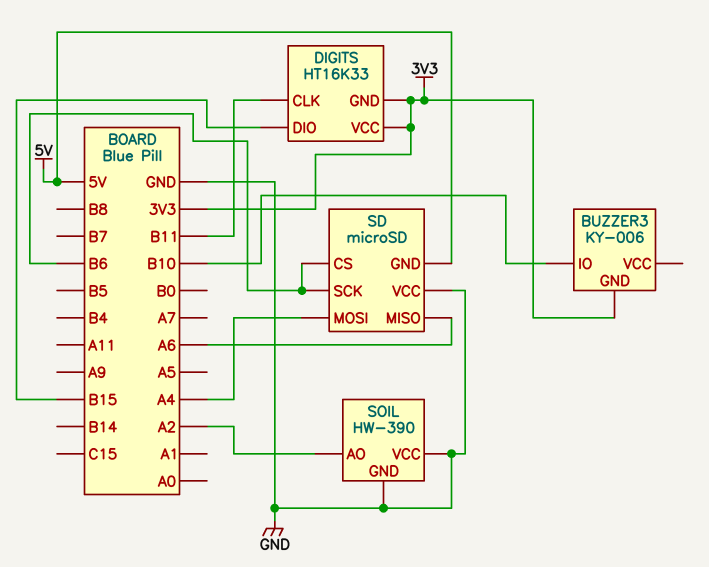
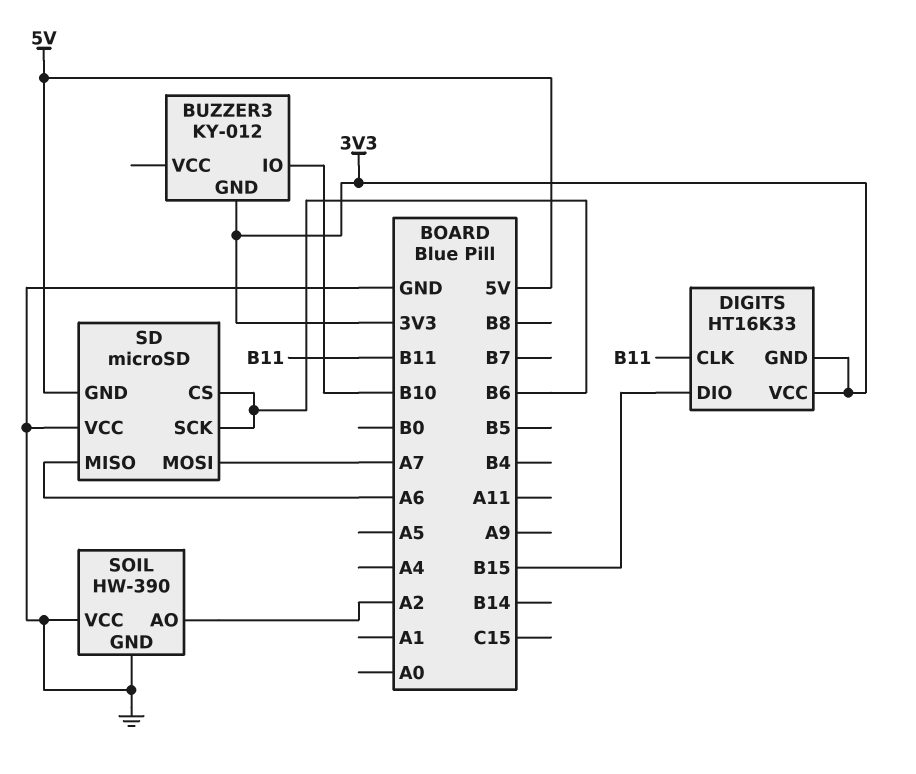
BUZZER3: KY-006 -> KY-012
SD pin MOSI: A4 -> A7

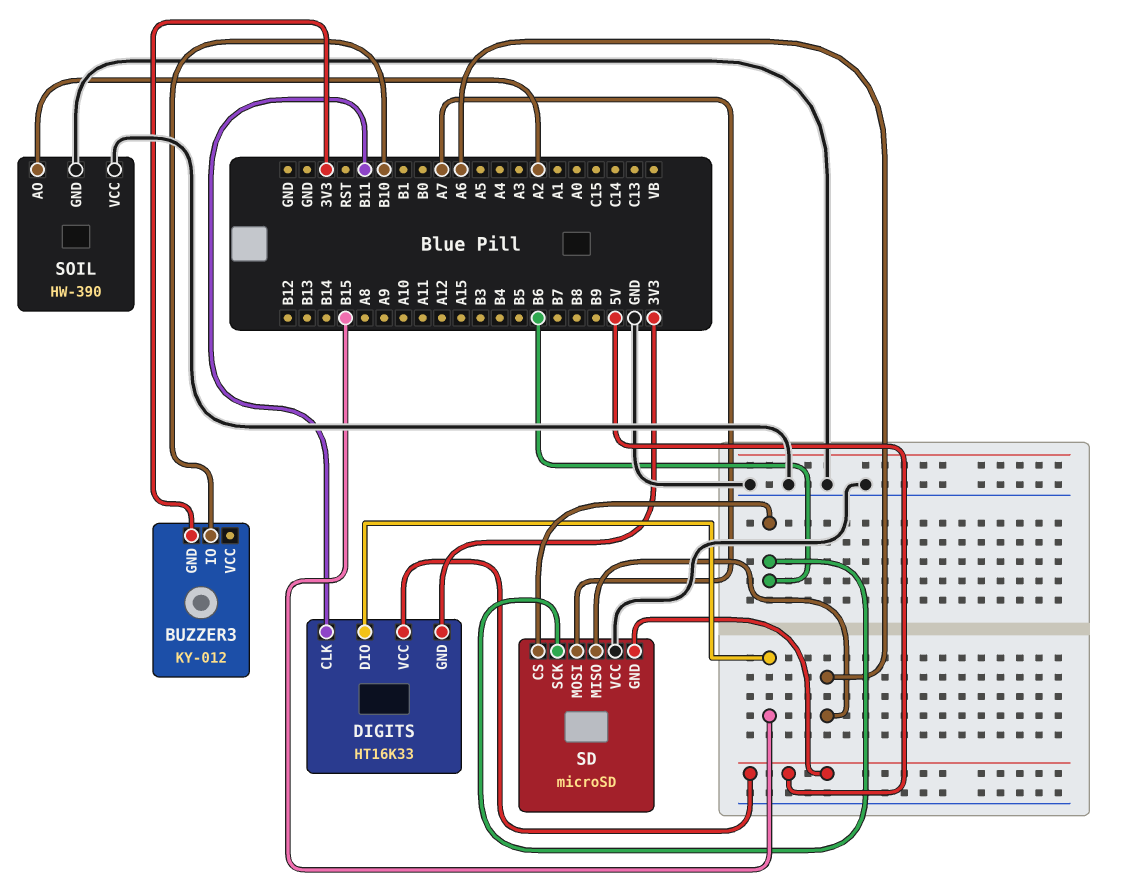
DIGITS pin VCC: 3V3 -> 5V

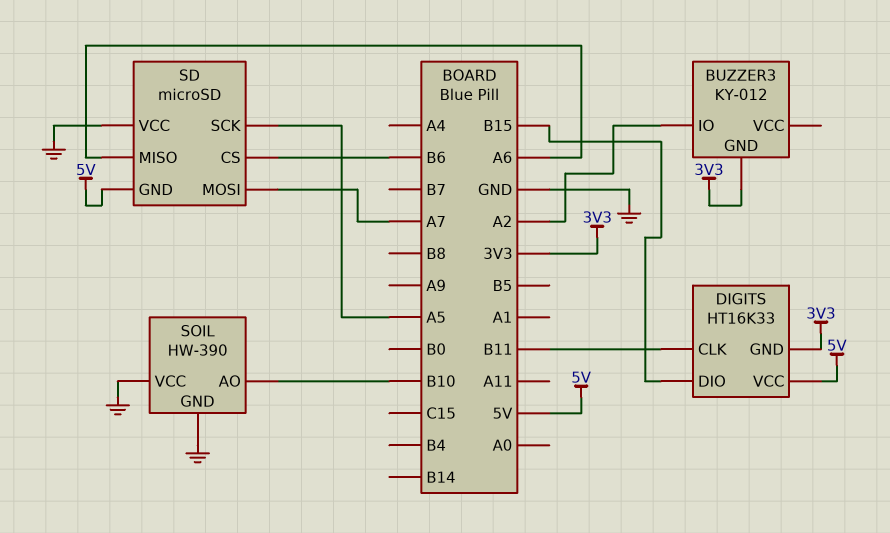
BUZZER3 pin IO: B10 -> A2
SD pin SCK: B6 -> A5
SOIL pin AO: A2 -> B10

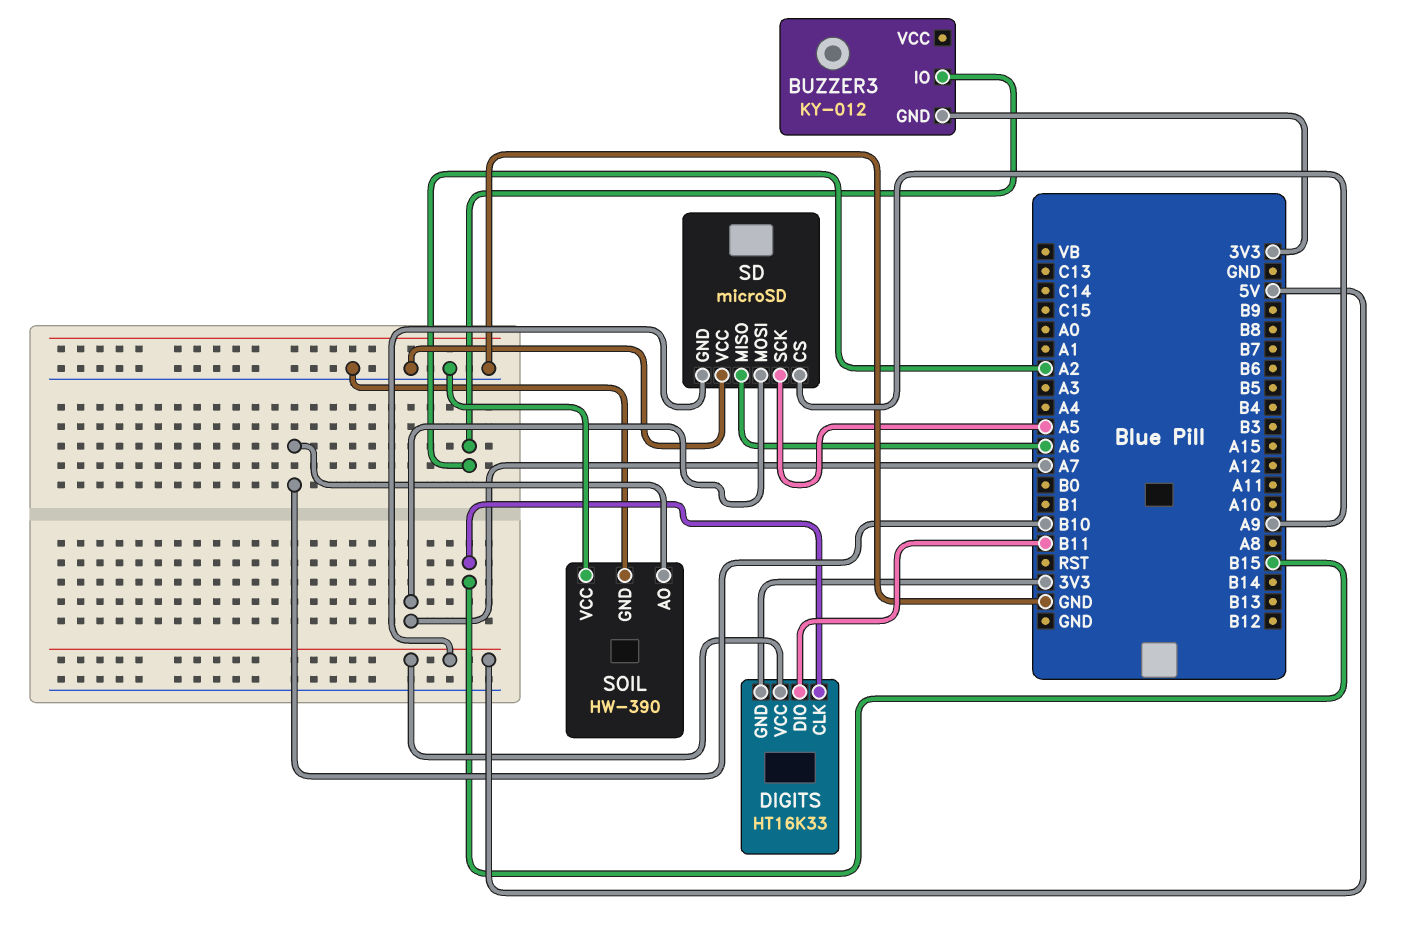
DIGITS pin CLK: B11 -> B15
DIGITS pin DIO: B15 -> B11
SD pin CS: B6 -> A9

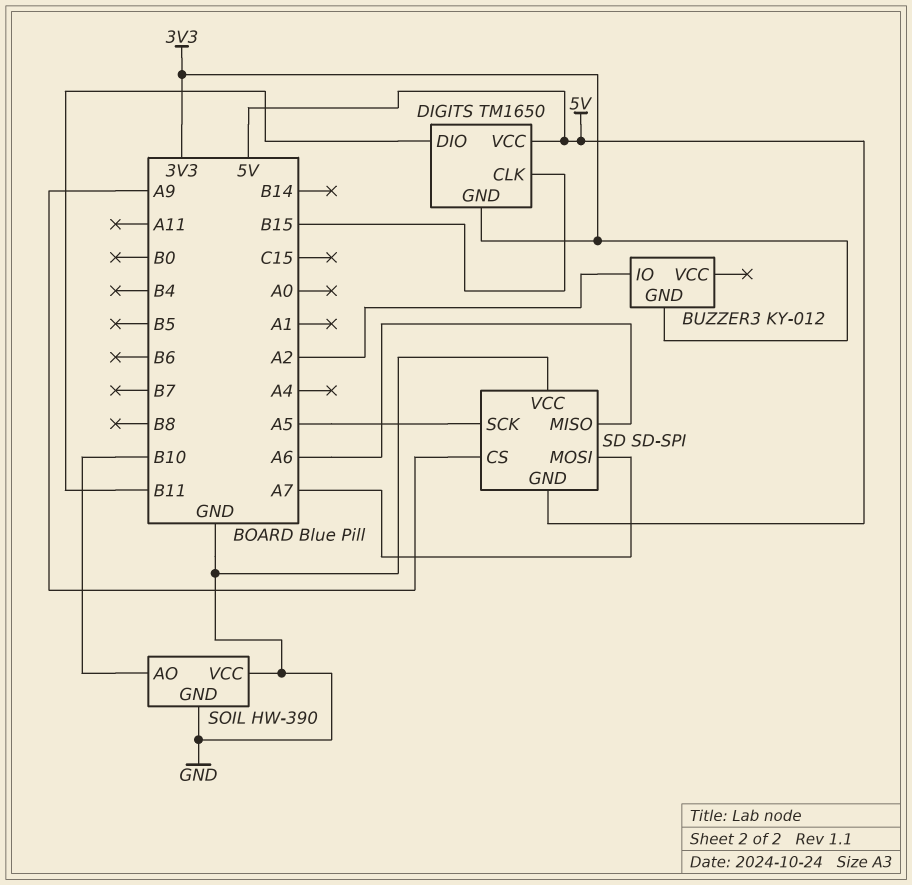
DIGITS: HT16K33 -> TM1650
SD: microSD -> SD-SPI

